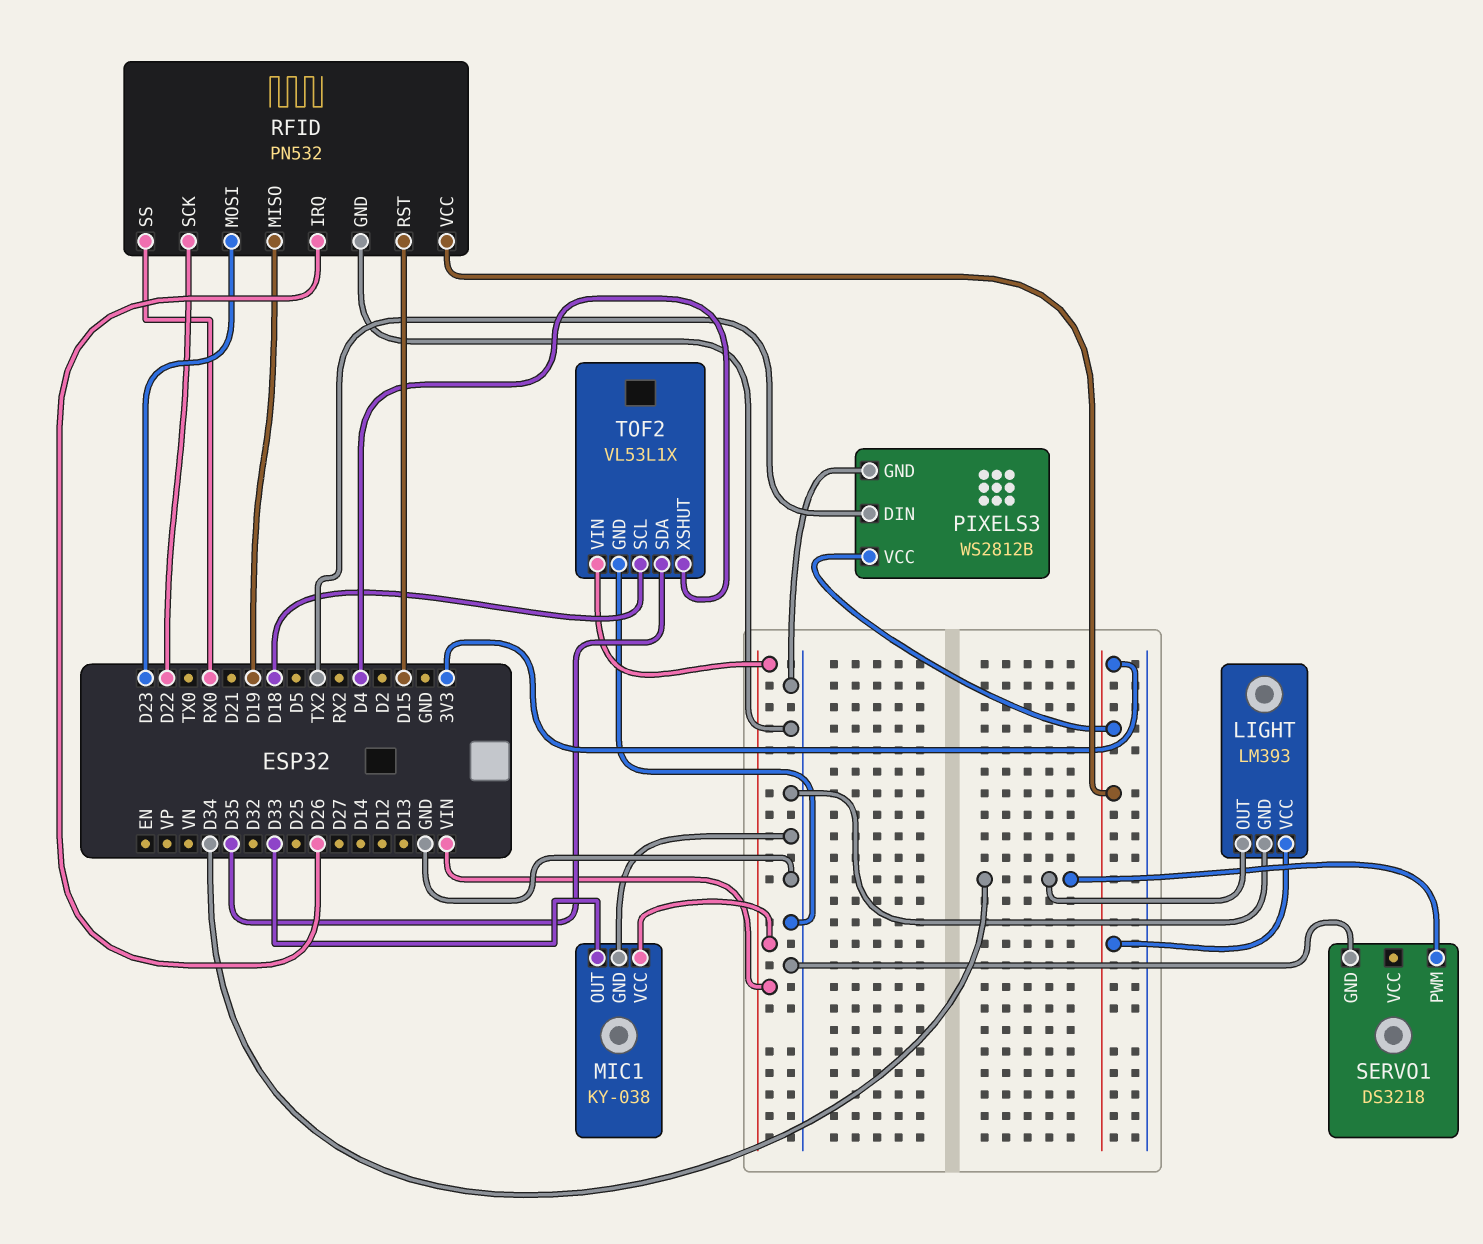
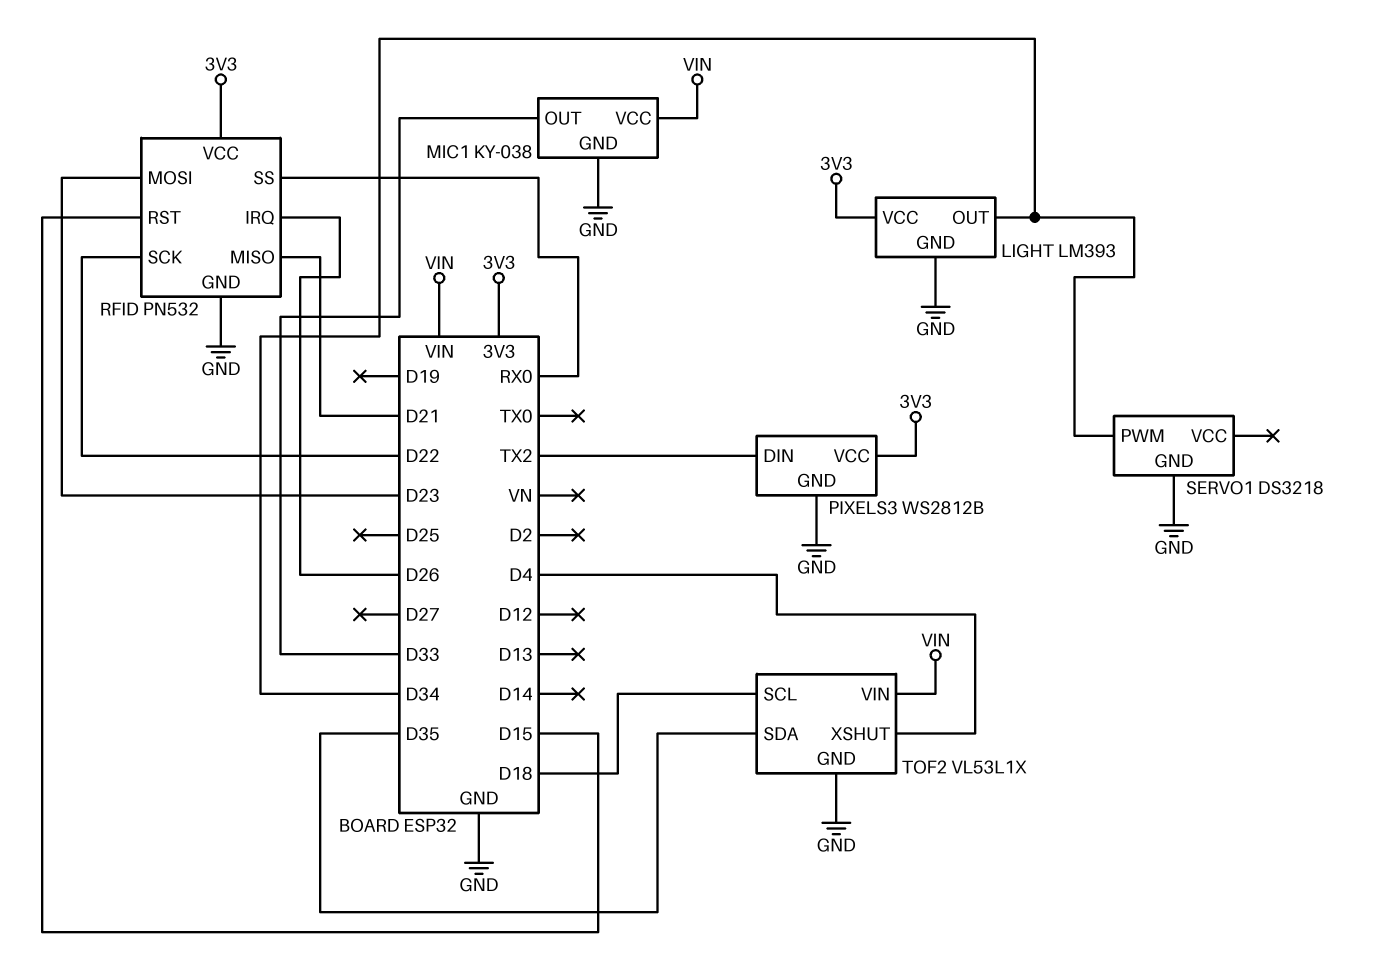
RFID pin MISO: D19 -> D21

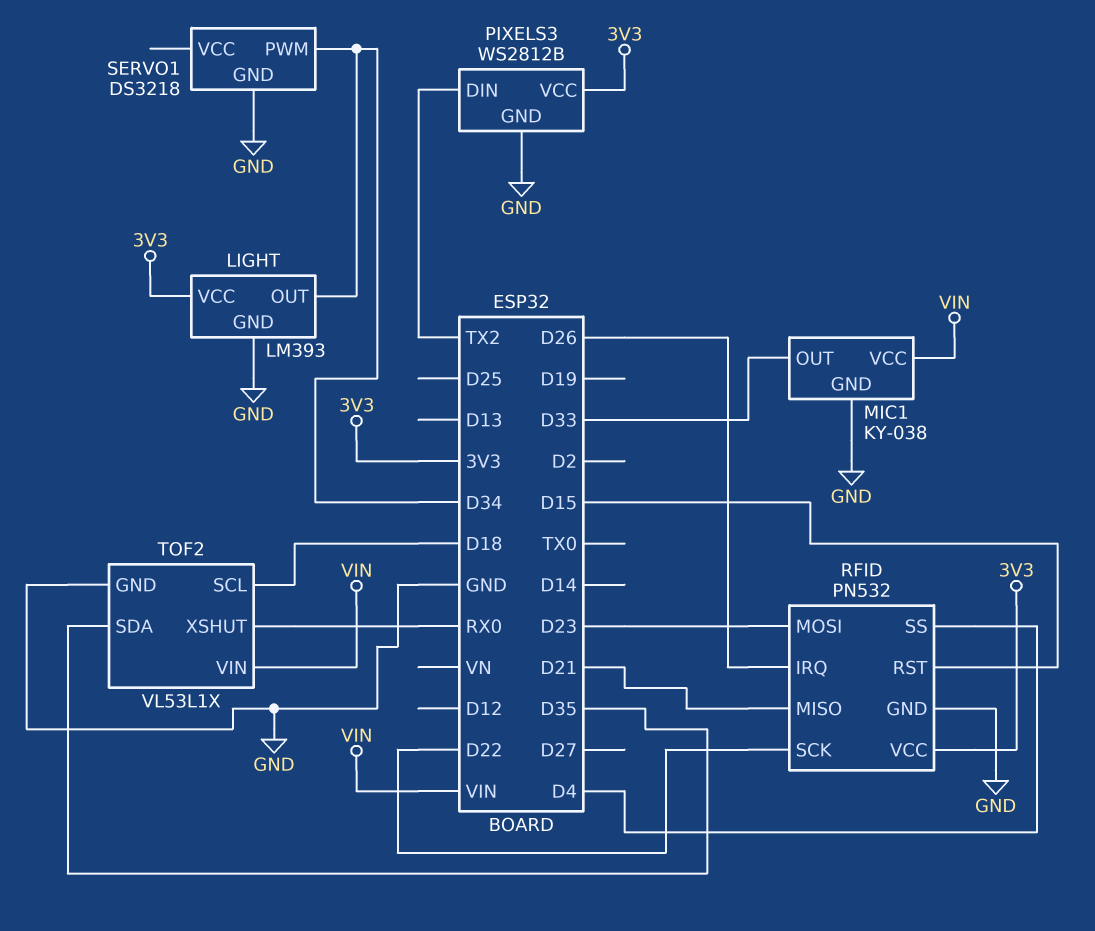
RFID pin SS: RX0 -> D4
TOF2 pin XSHUT: D4 -> RX0

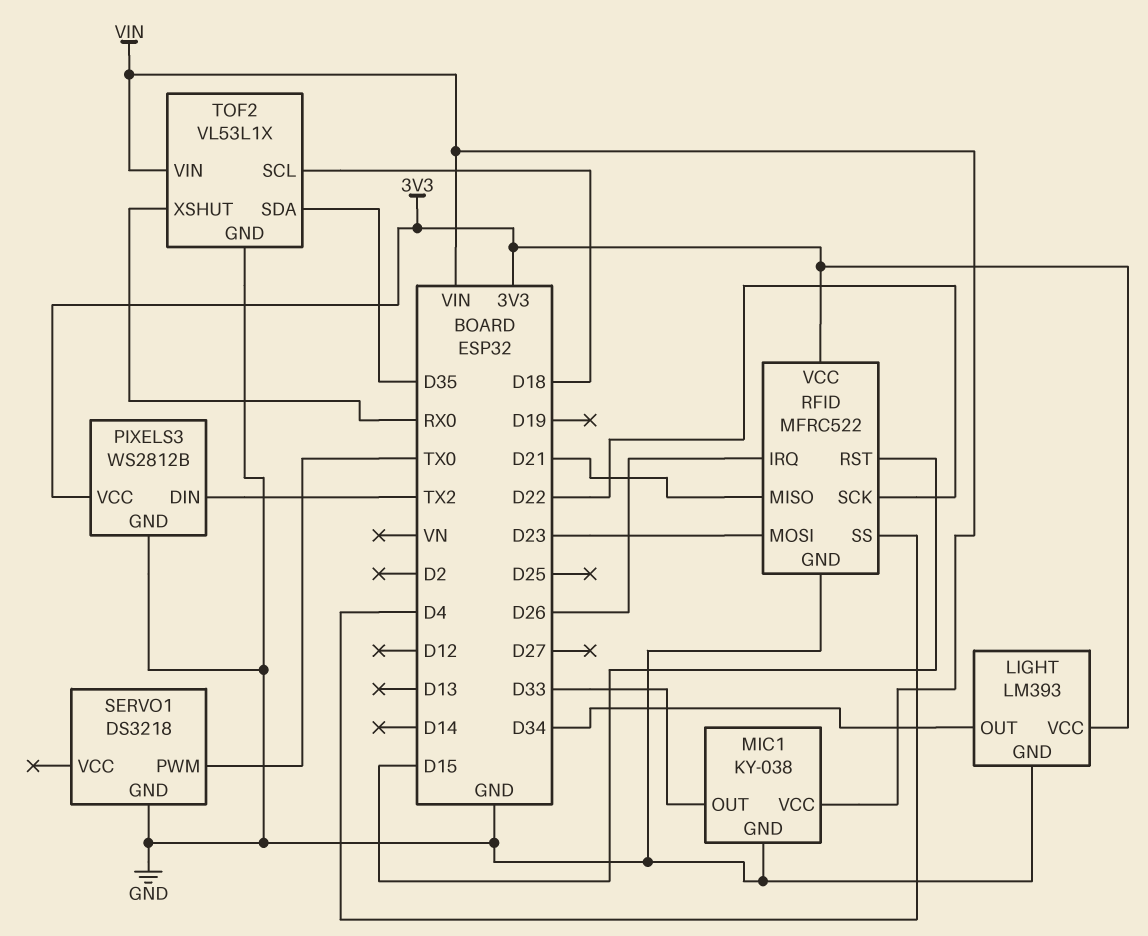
RFID: PN532 -> MFRC522
SERVO1 pin PWM: D34 -> TX0

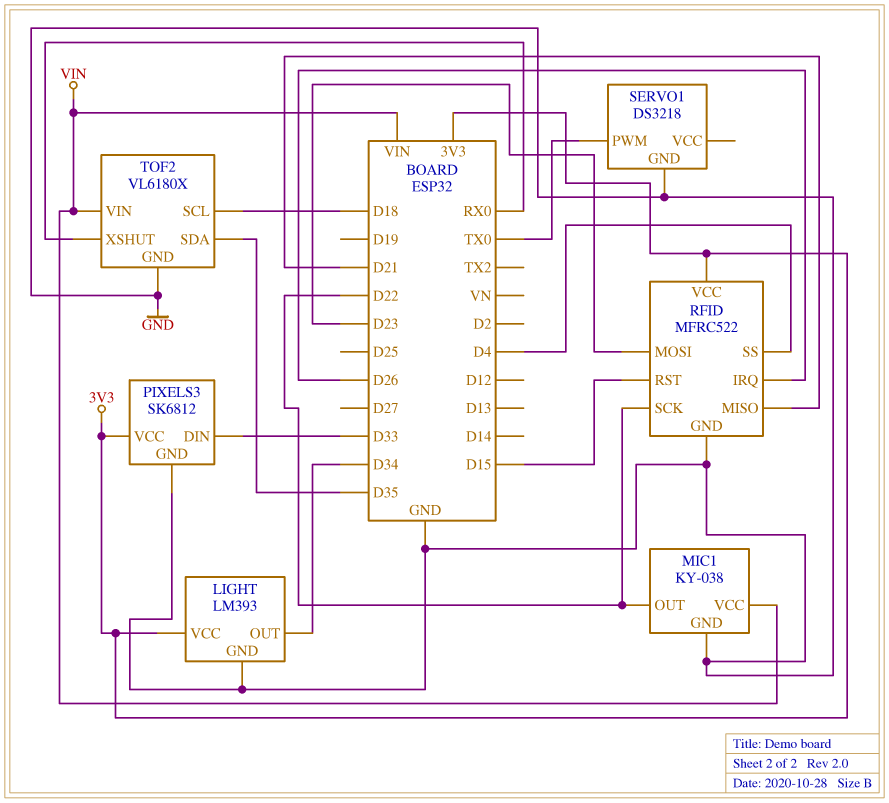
MIC1 pin OUT: D33 -> D22
PIXELS3: WS2812B -> SK6812
PIXELS3 pin DIN: TX2 -> D33
TOF2: VL53L1X -> VL6180X

